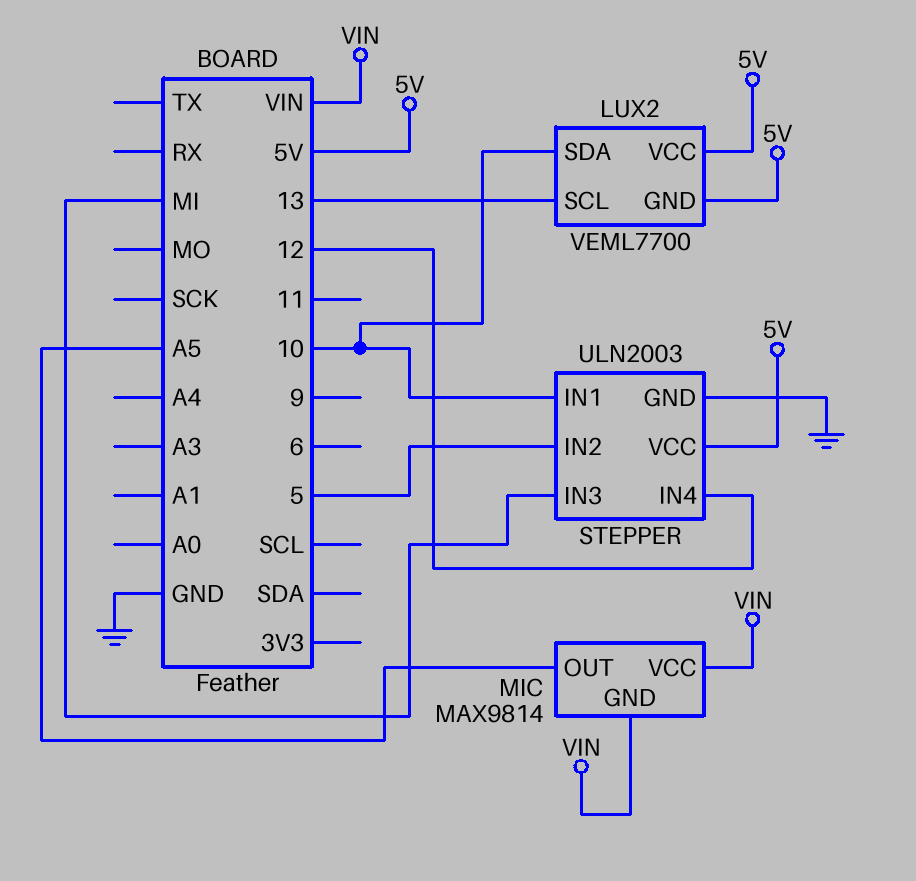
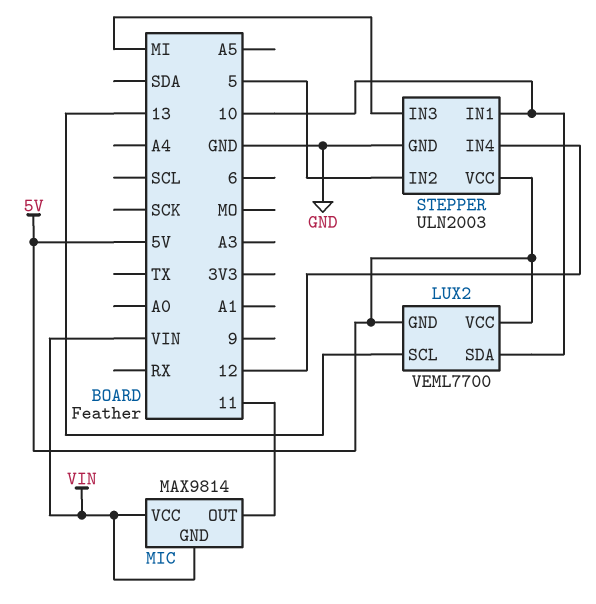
MIC pin OUT: A5 -> 11

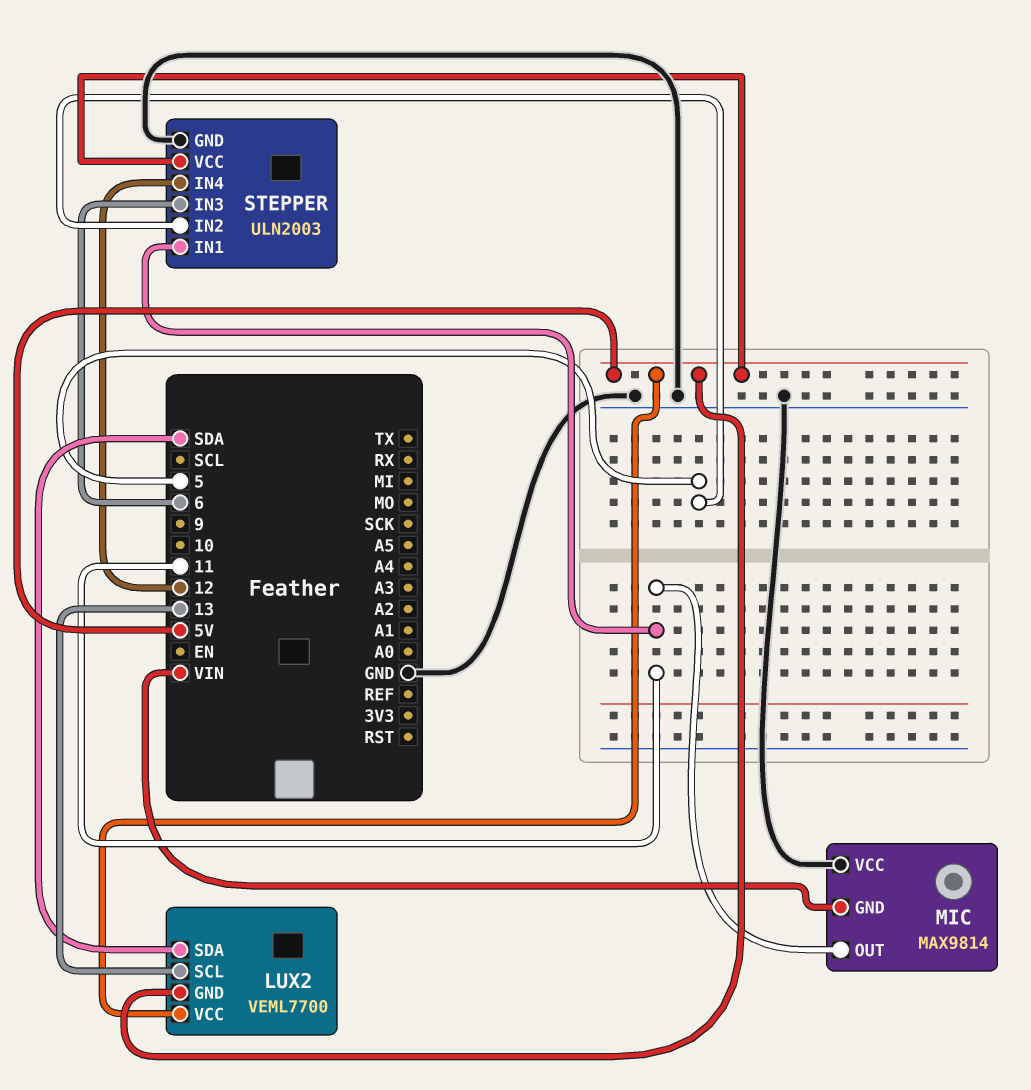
LUX2 pin SDA: 10 -> SDA
MIC pin VCC: VIN -> GND
STEPPER pin IN1: 10 -> 11
STEPPER pin IN3: MI -> 6

